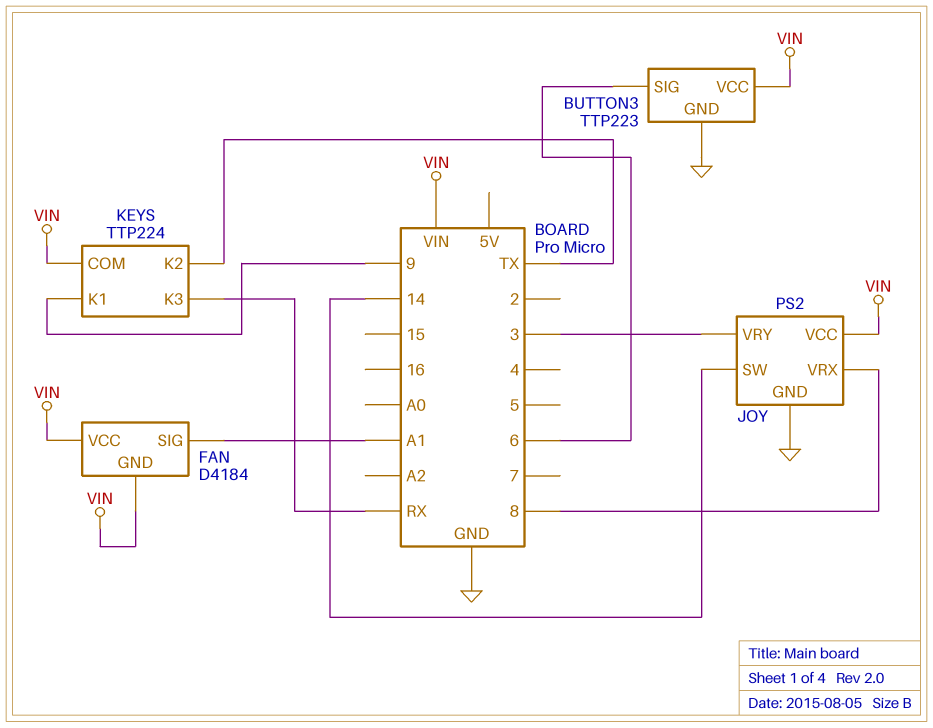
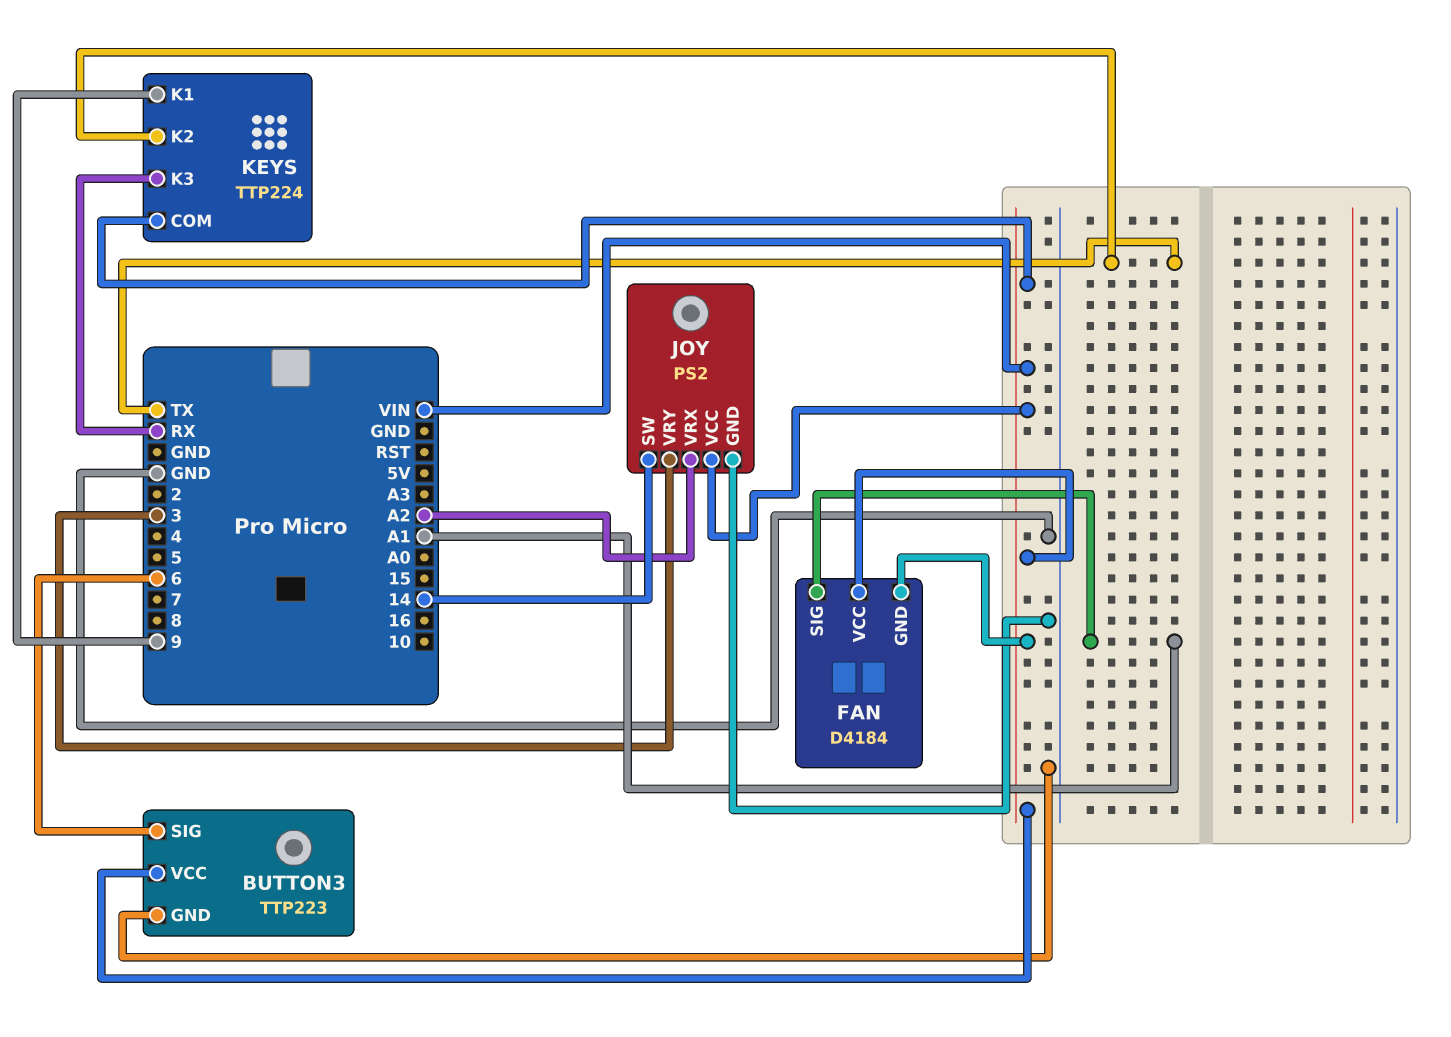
JOY pin VRX: 8 -> A2

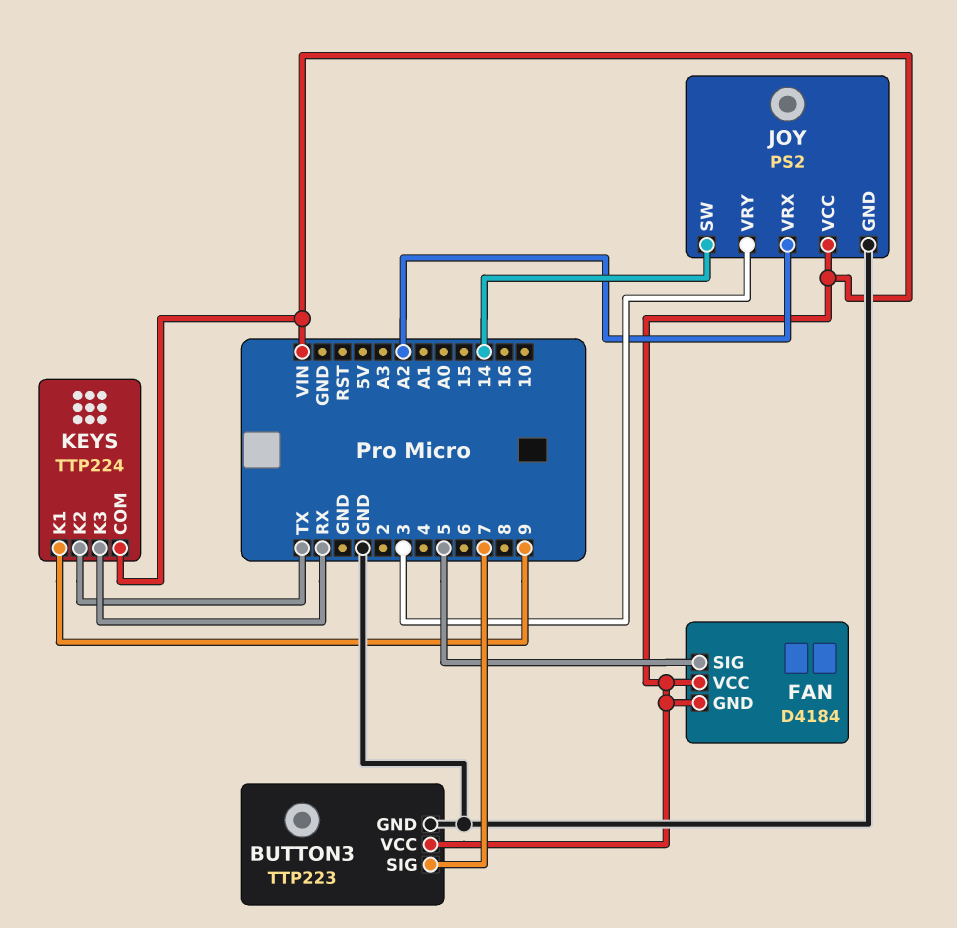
BUTTON3 pin SIG: 6 -> 7
FAN pin SIG: A1 -> 5

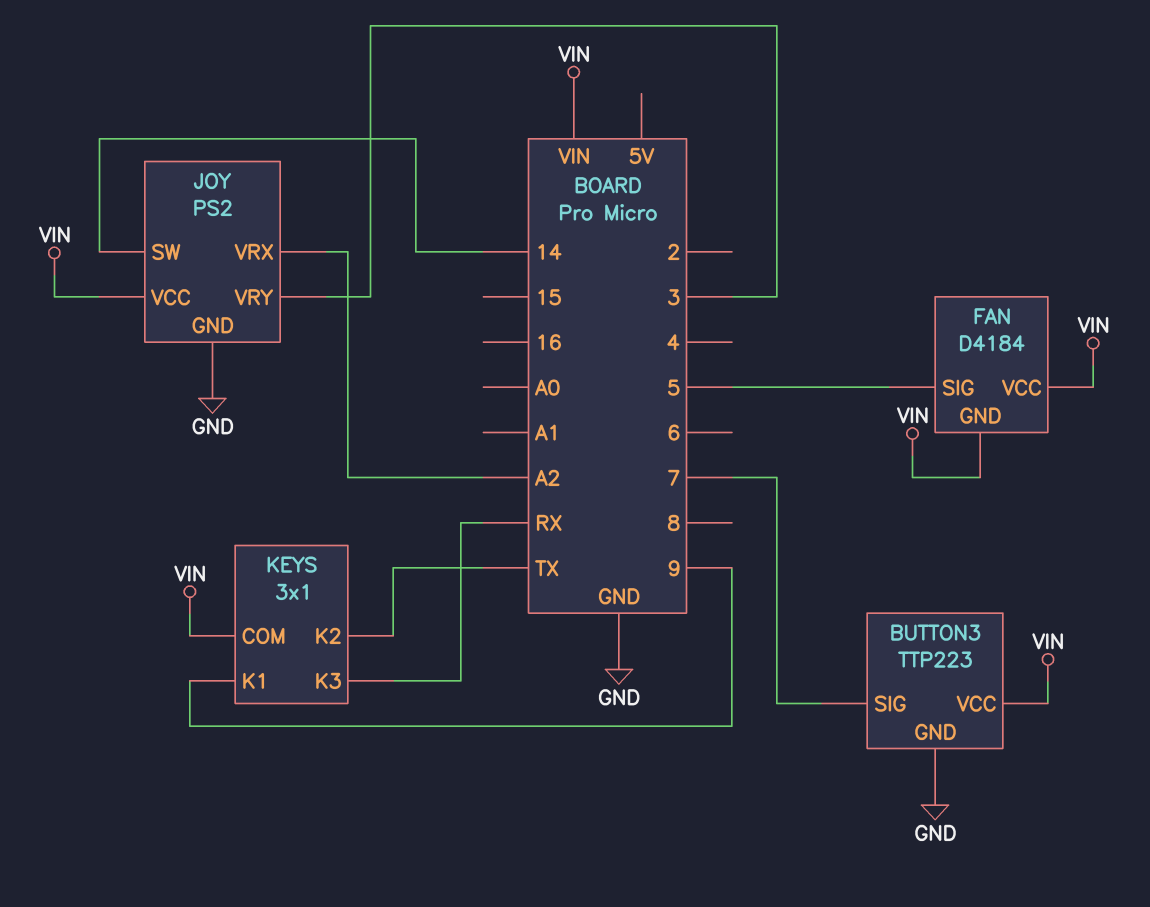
KEYS: TTP224 -> 3x1

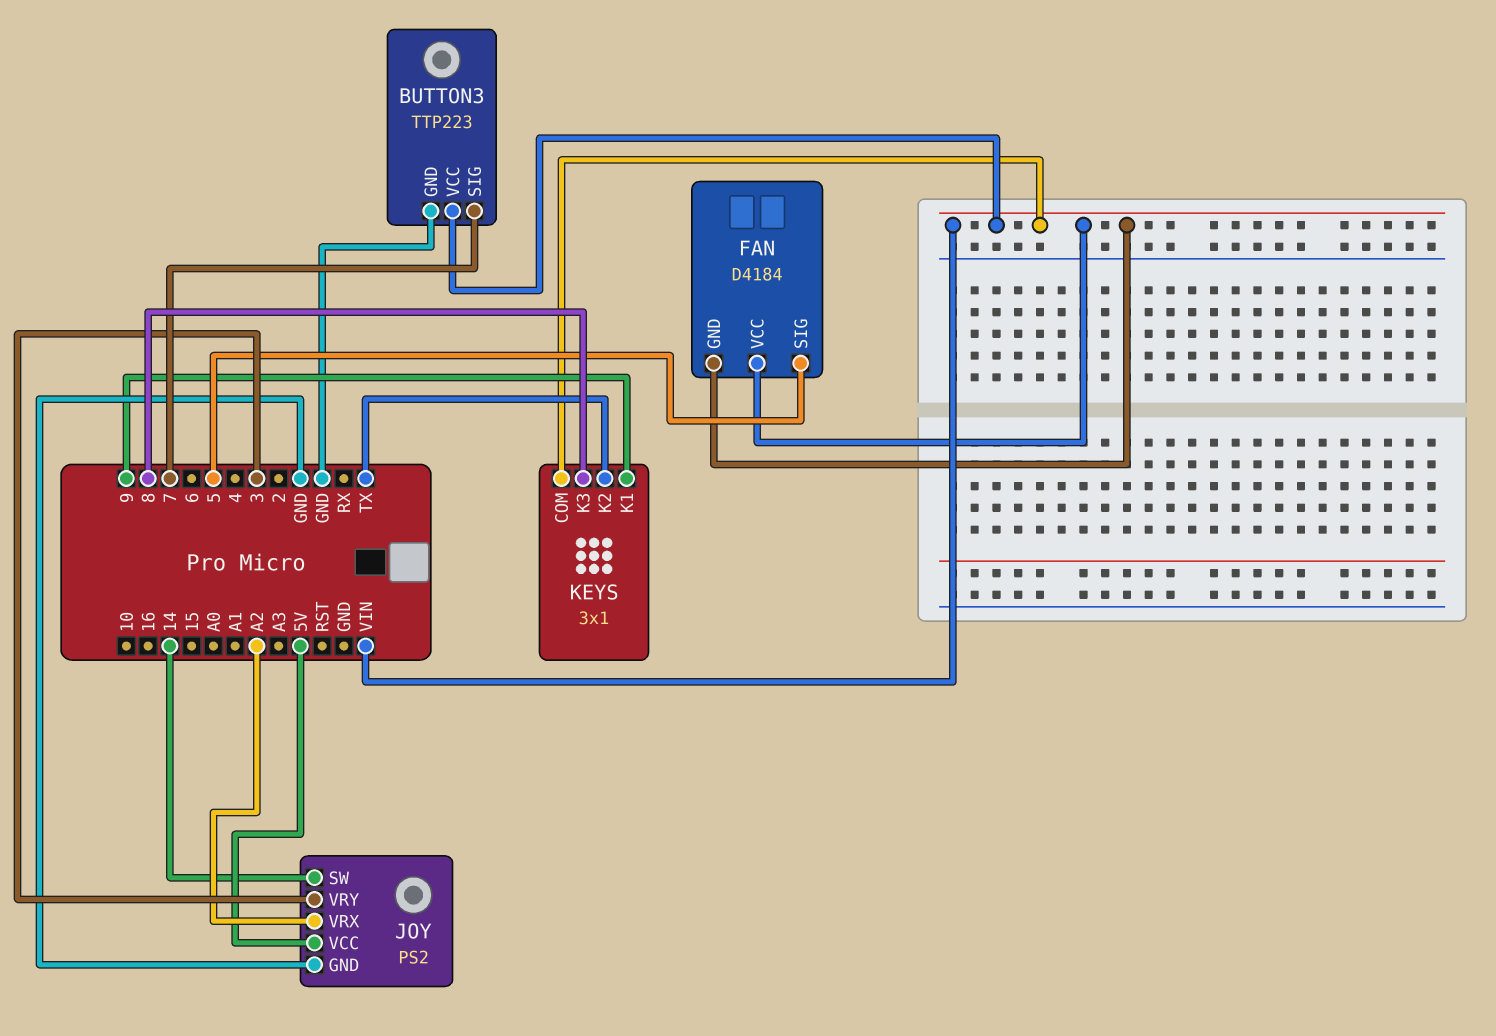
JOY pin VCC: VIN -> 5V
KEYS pin K3: RX -> 8

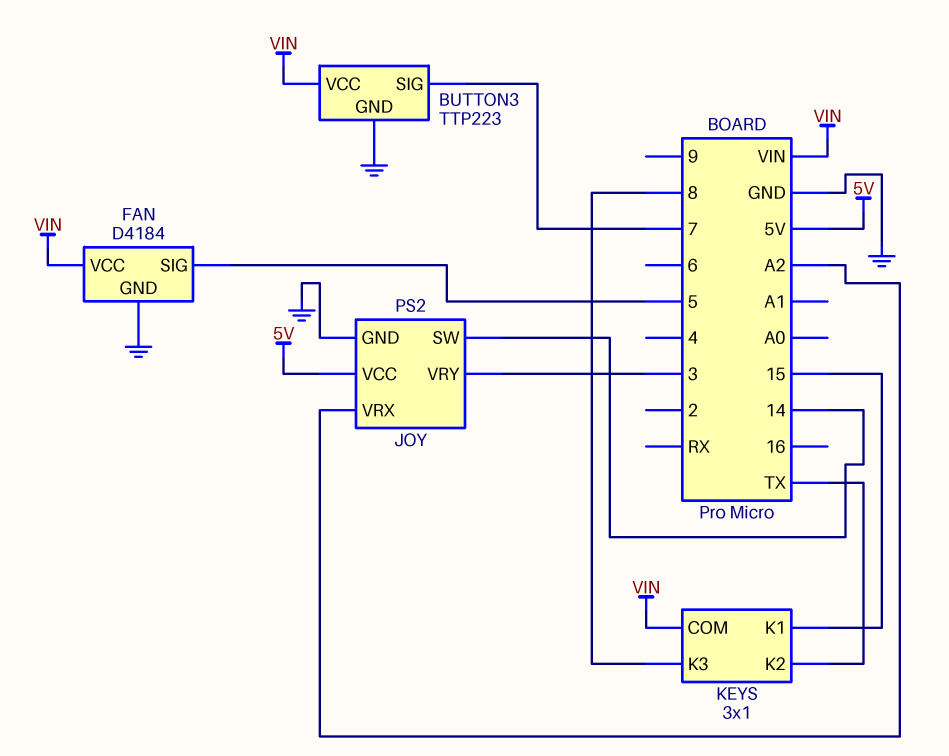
FAN pin GND: VIN -> GND
KEYS pin K1: 9 -> 15

